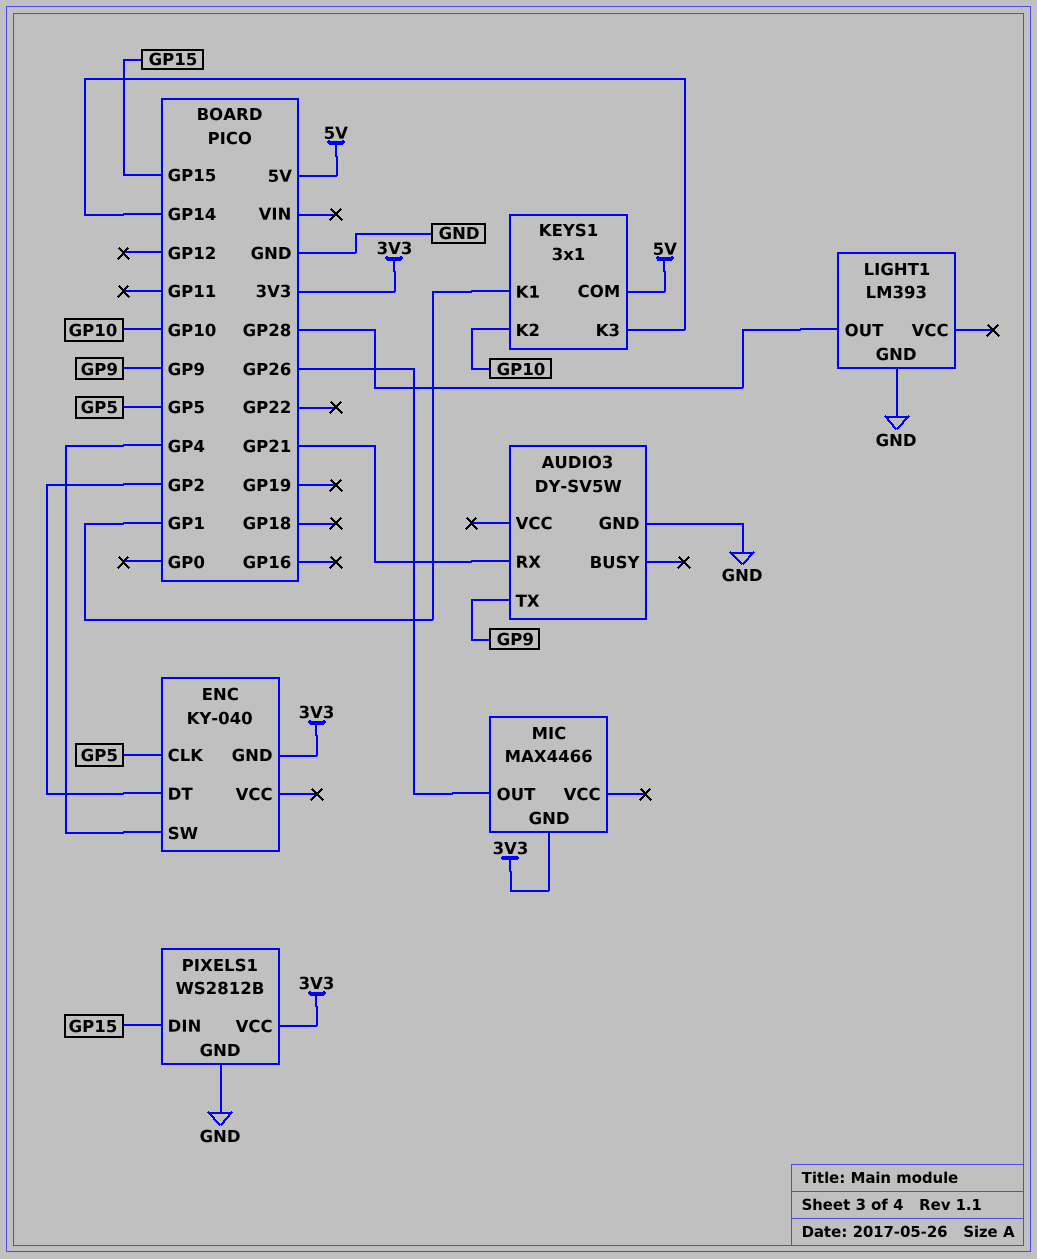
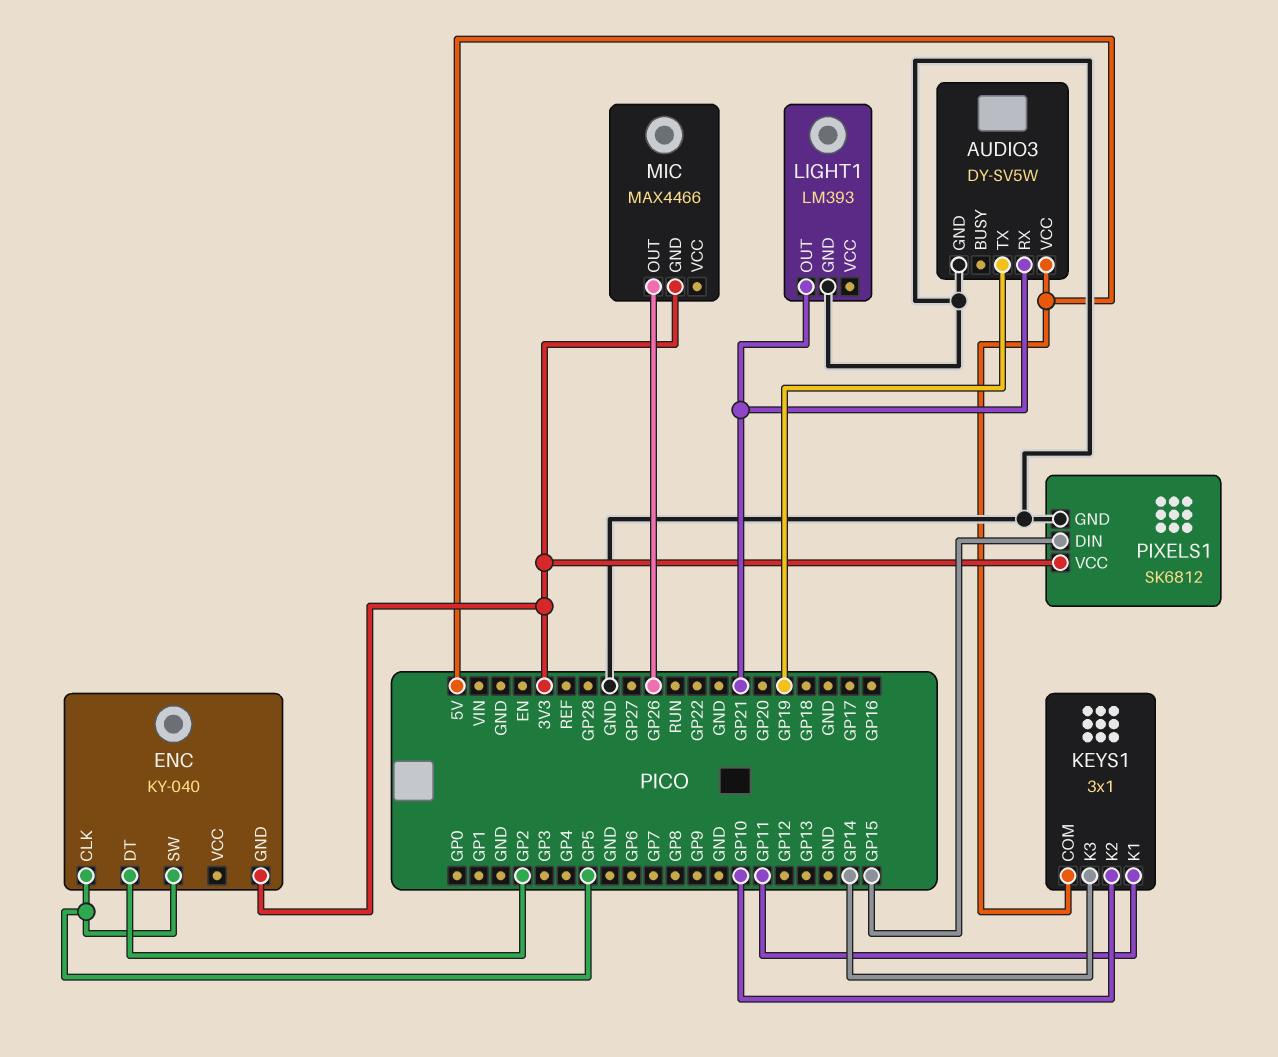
AUDIO3 pin TX: GP9 -> GP19
AUDIO3 pin VCC: none -> 5V
ENC pin SW: GP4 -> GP5
KEYS1 pin K1: GP1 -> GP11
LIGHT1 pin OUT: GP28 -> GP21
PIXELS1: WS2812B -> SK6812

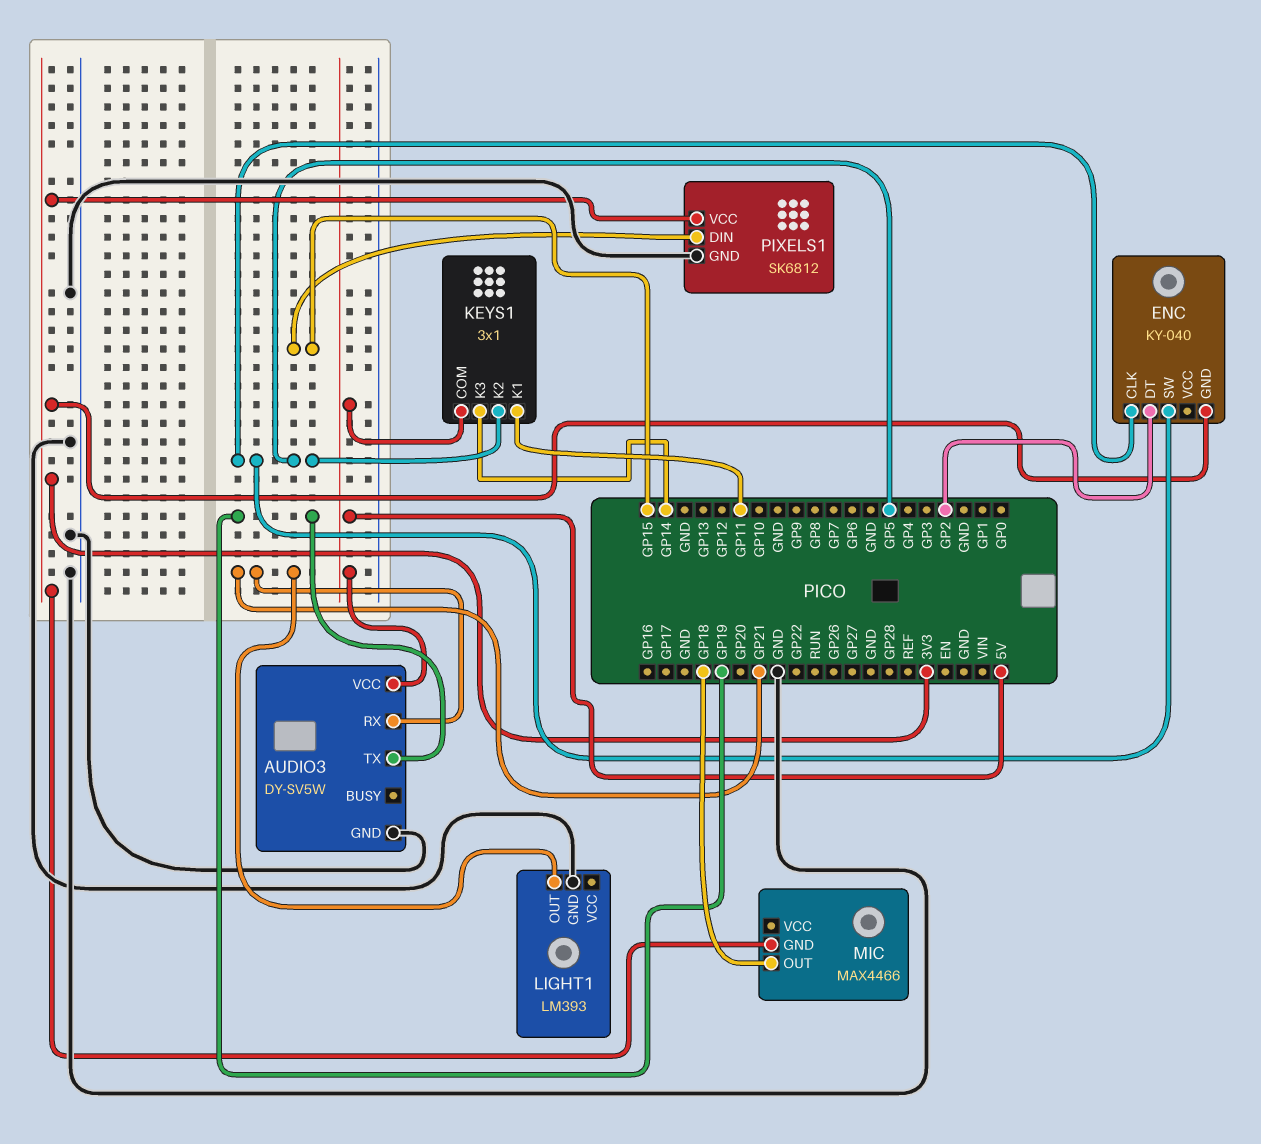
KEYS1 pin K2: GP10 -> GP5
MIC pin OUT: GP26 -> GP18

